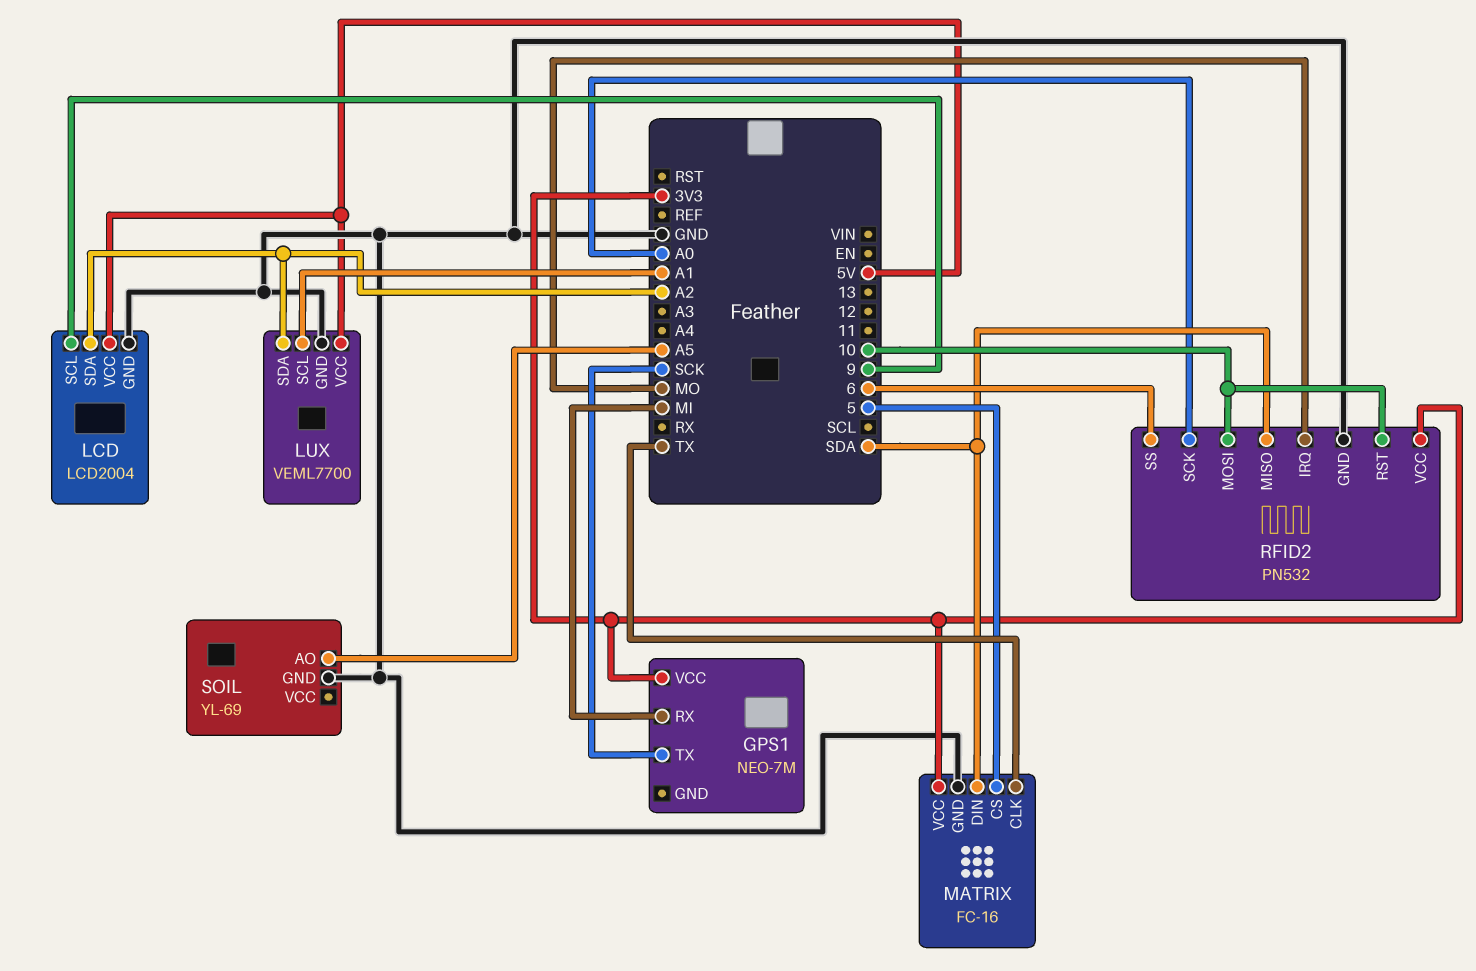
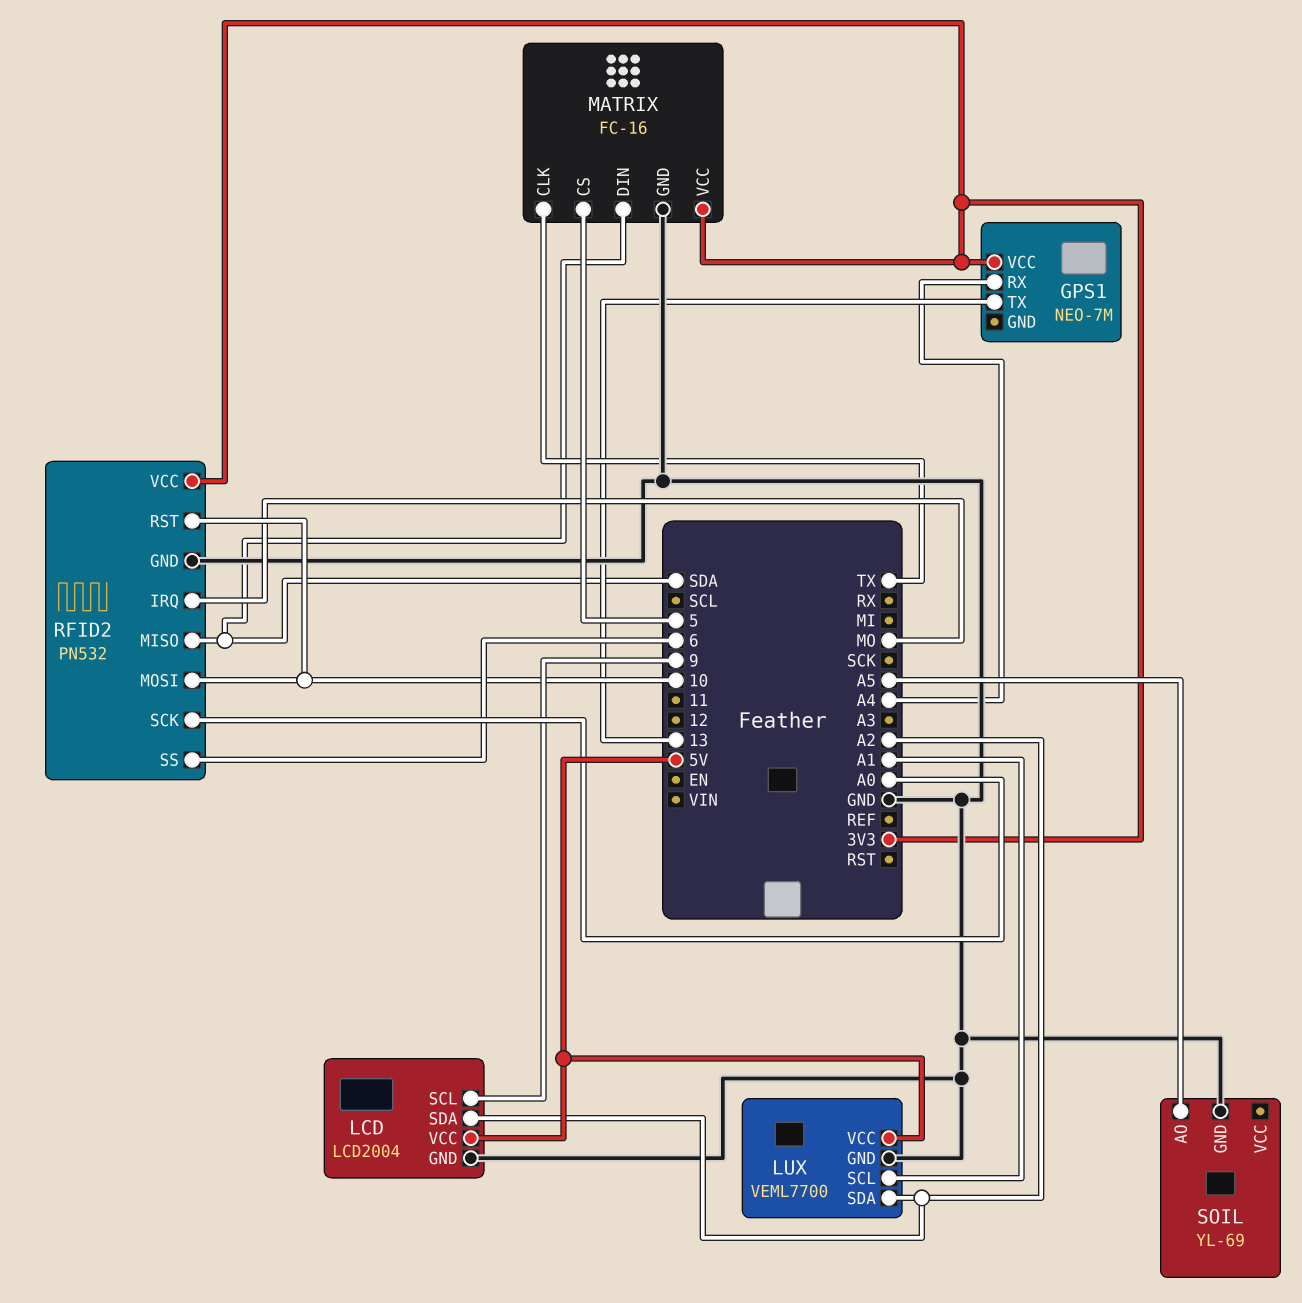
GPS1 pin RX: MI -> A4
GPS1 pin TX: SCK -> 13

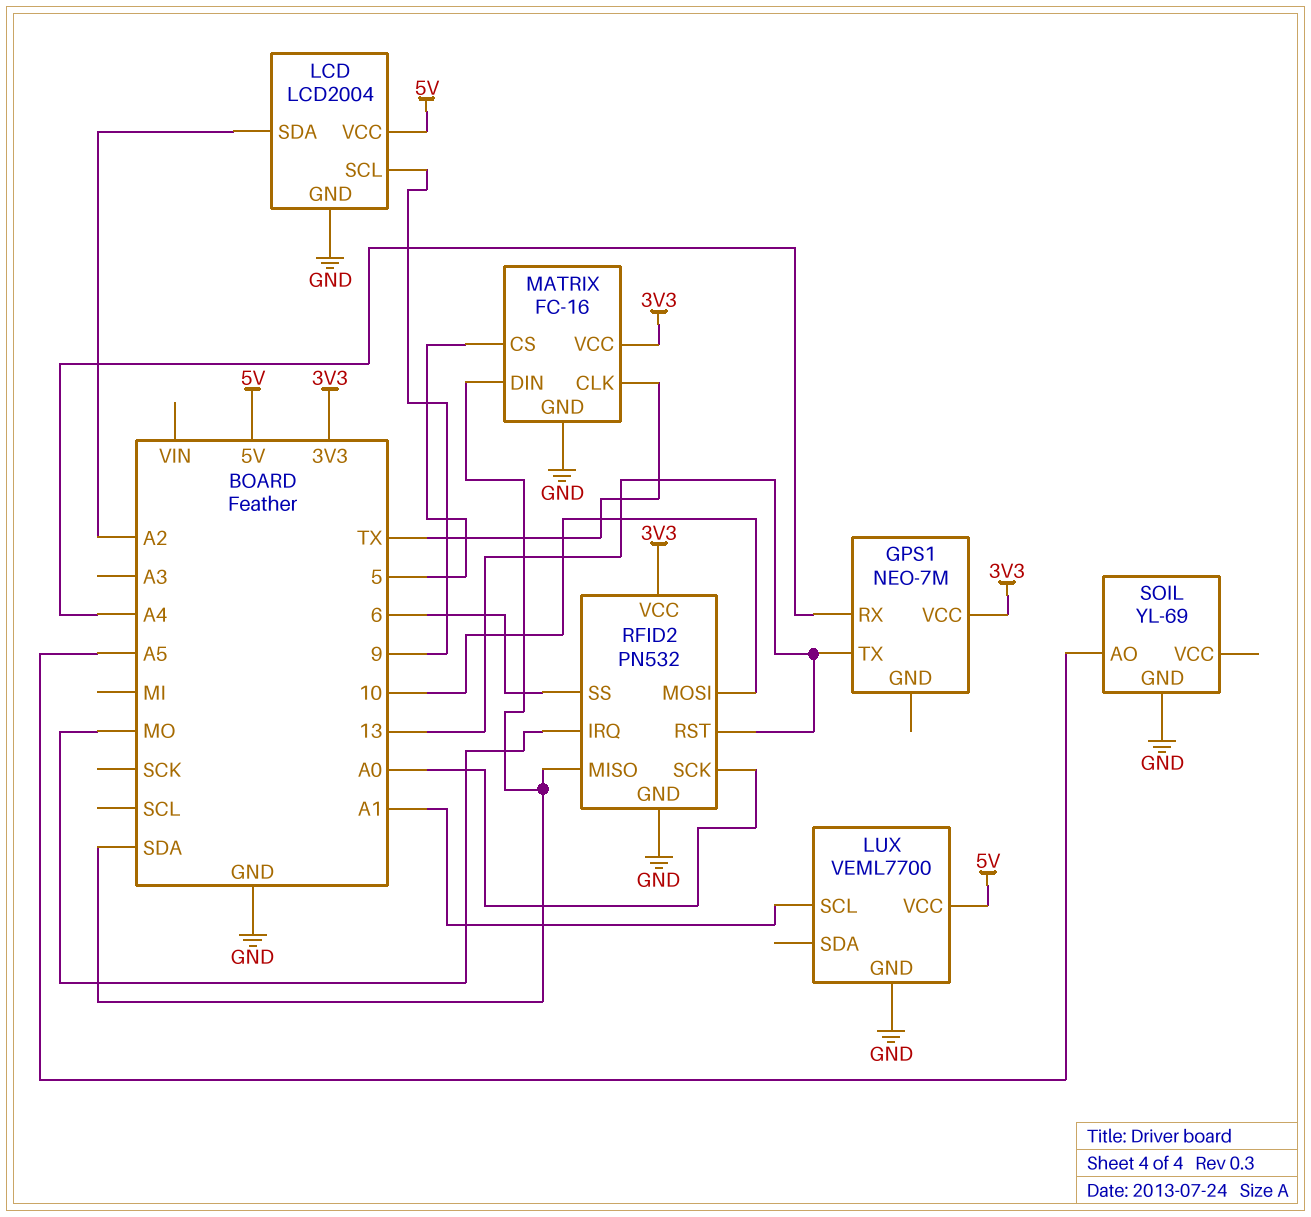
LUX pin SDA: A2 -> none
RFID2 pin RST: 10 -> 13

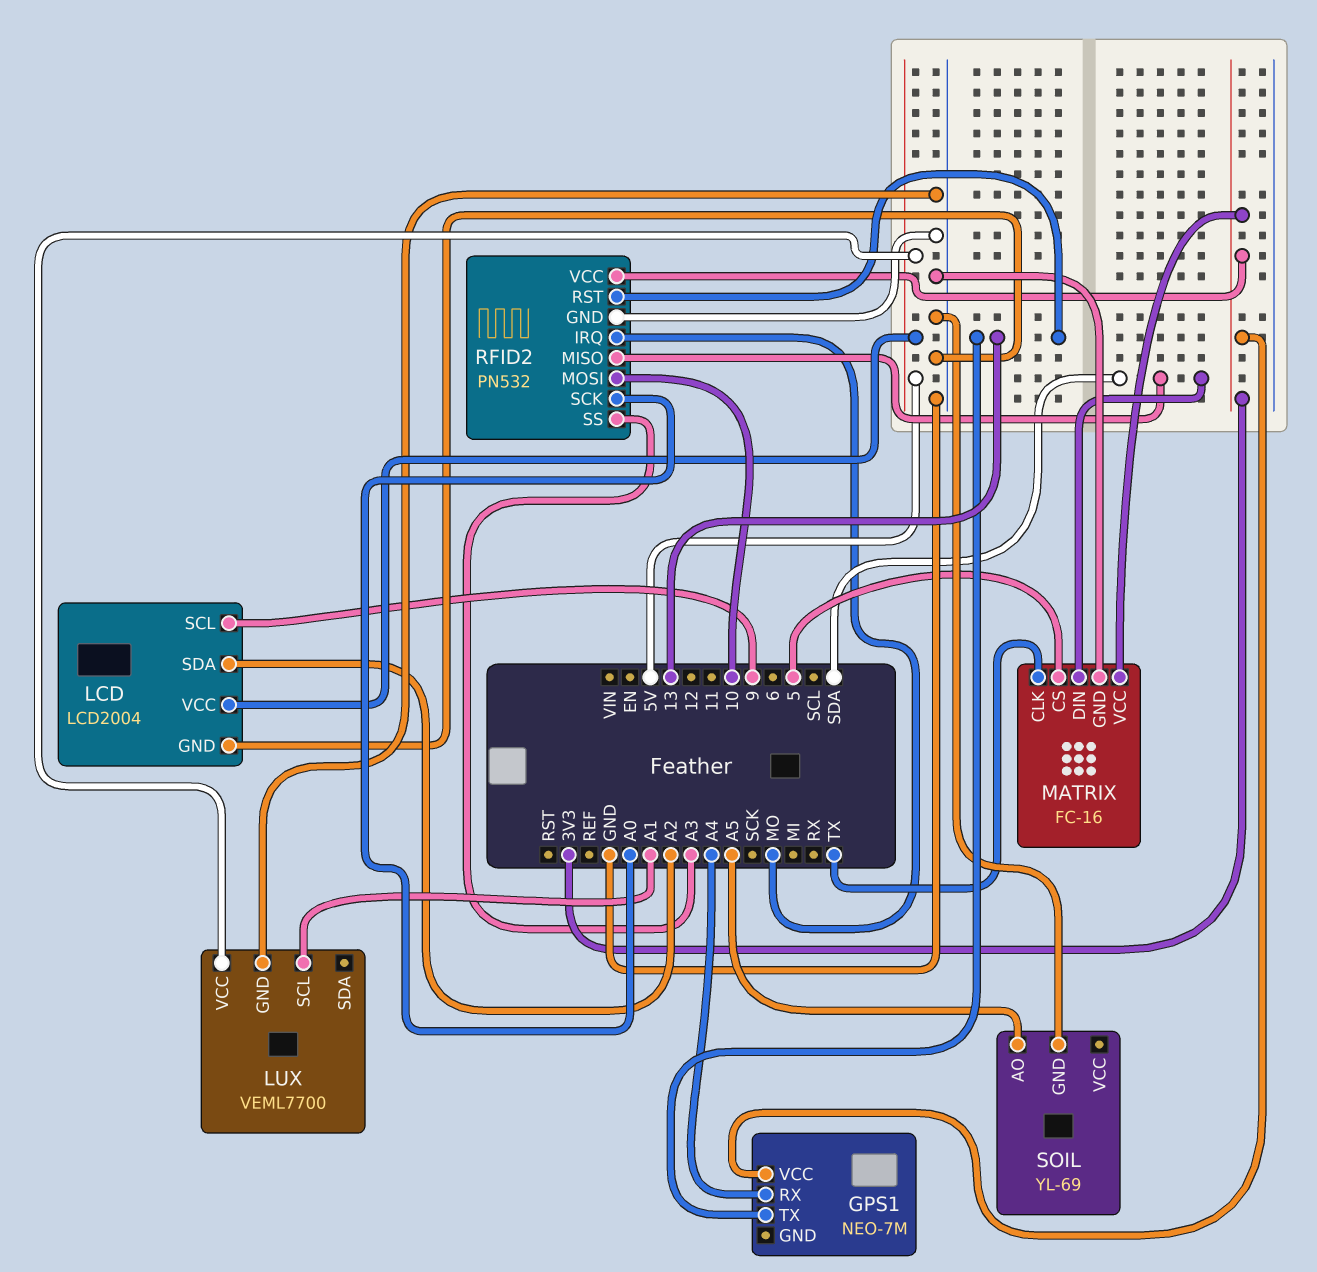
RFID2 pin SS: 6 -> A3

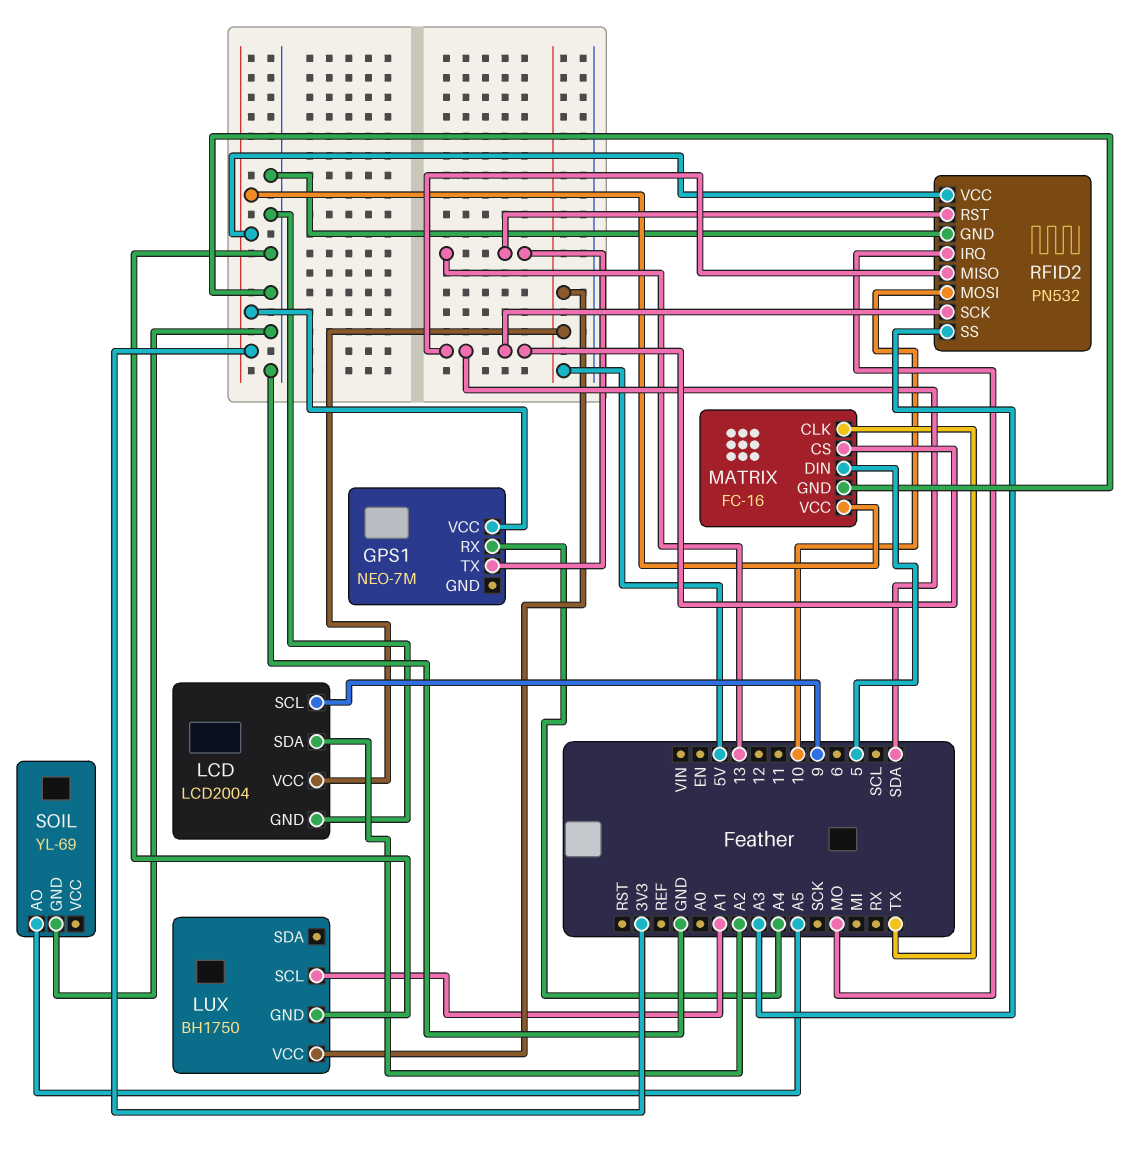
LUX: VEML7700 -> BH1750
MATRIX pin CS: 5 -> SDA
MATRIX pin DIN: SDA -> 5
RFID2 pin SCK: A0 -> SDA

